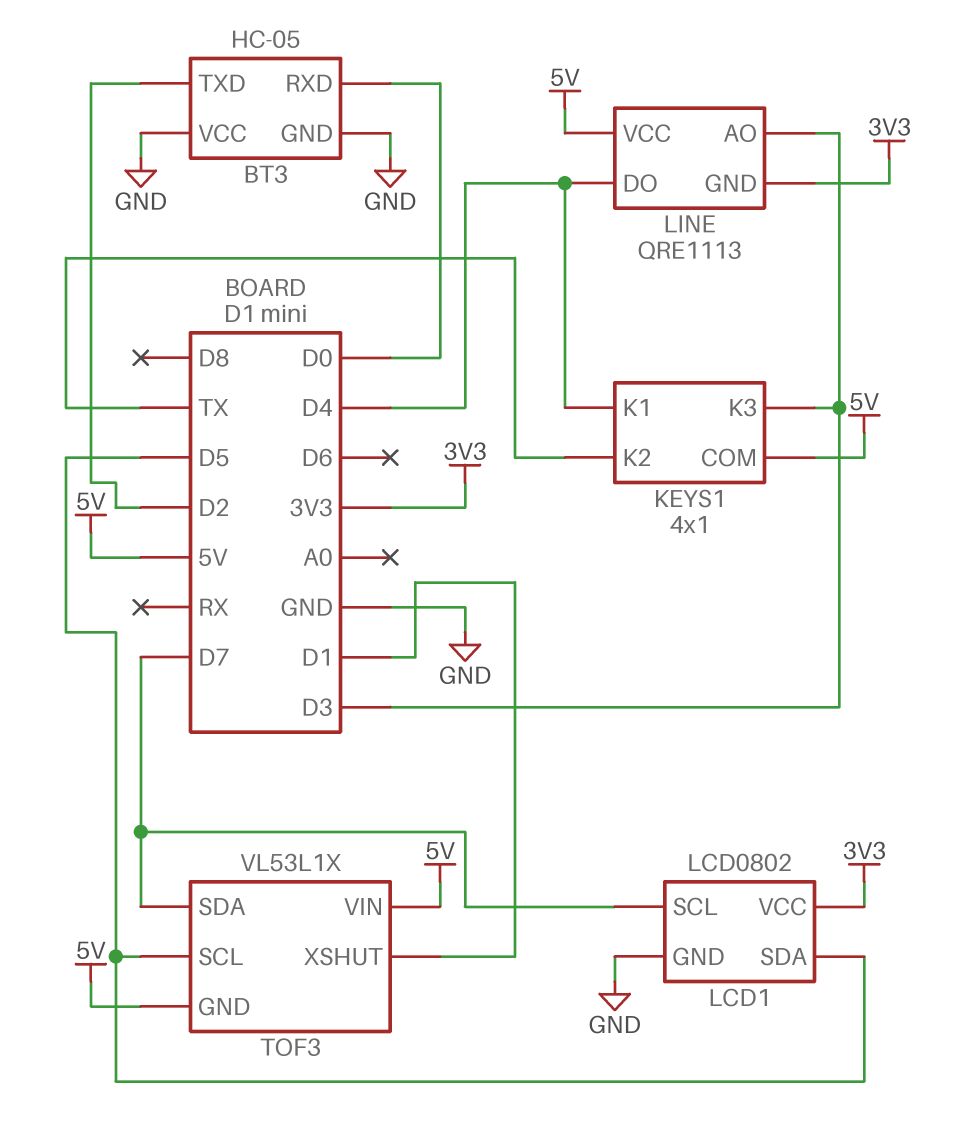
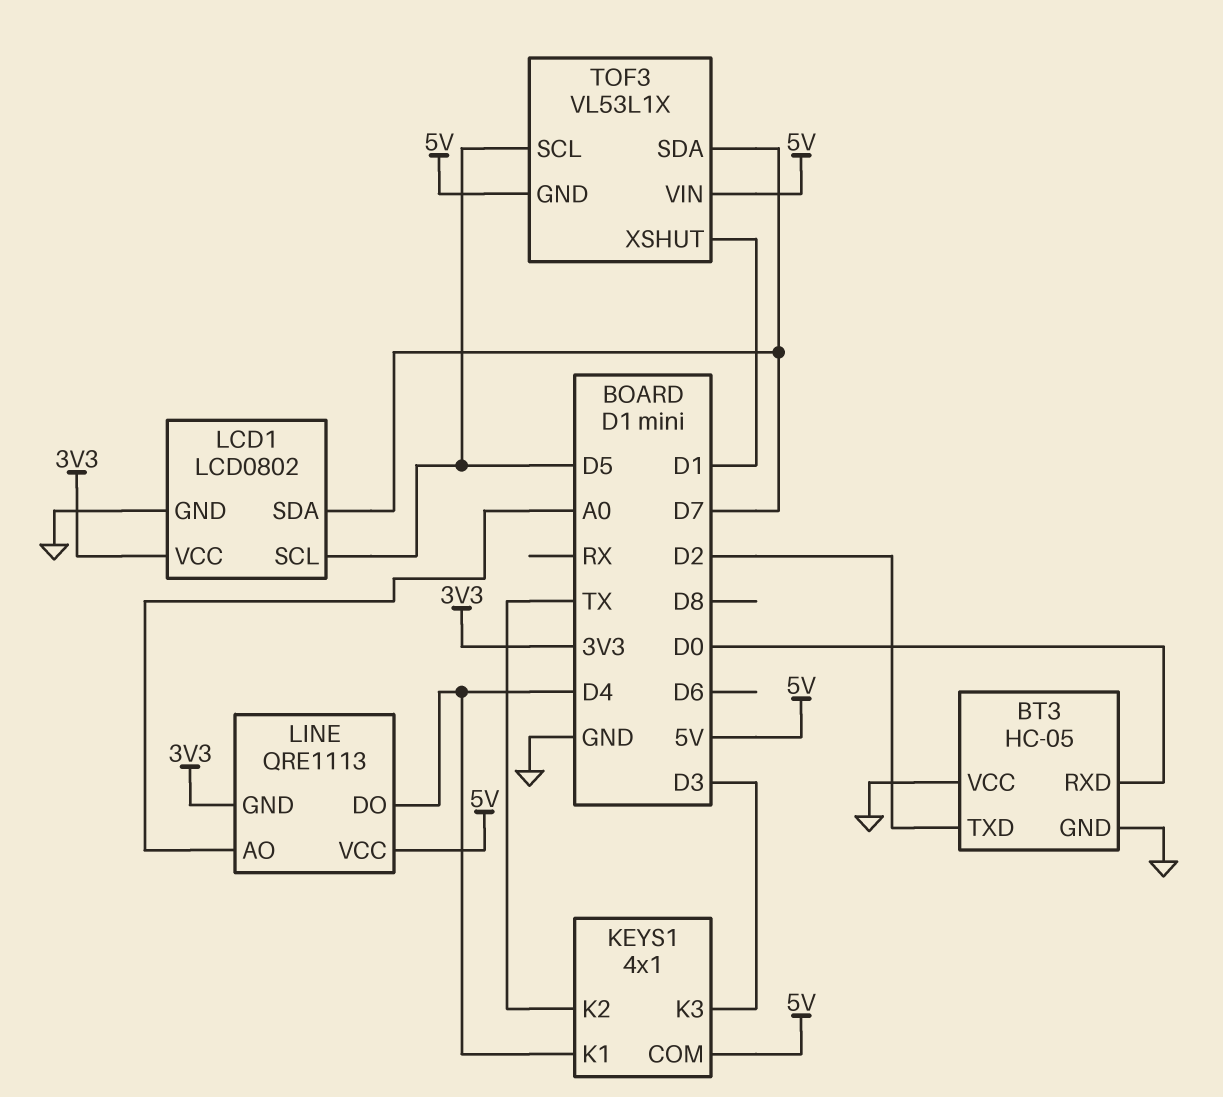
LCD1 pin SCL: D7 -> D5
LCD1 pin SDA: D5 -> D7
LINE pin AO: D3 -> A0

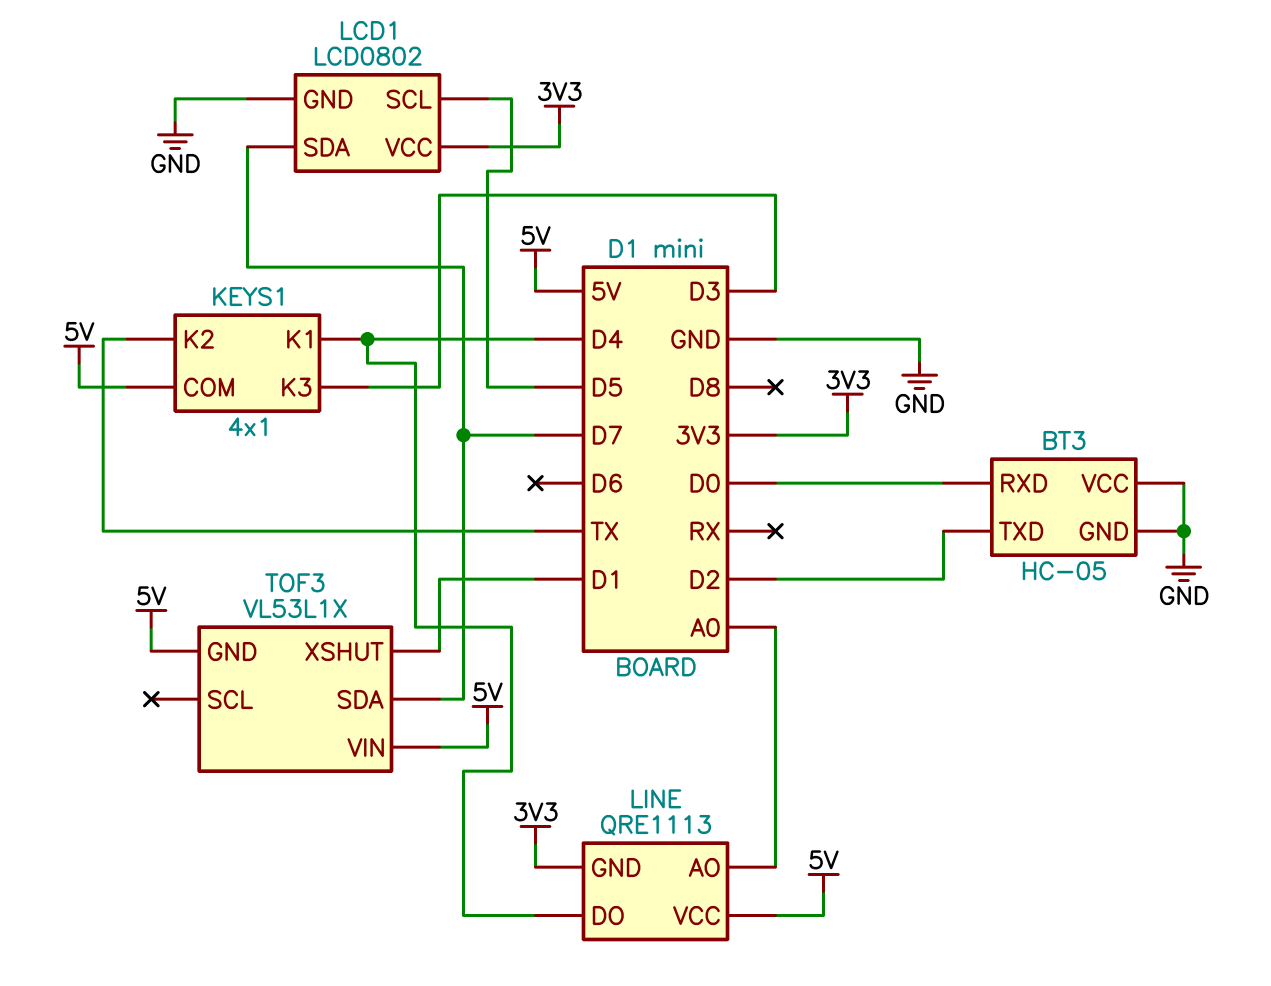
TOF3 pin SCL: D5 -> none

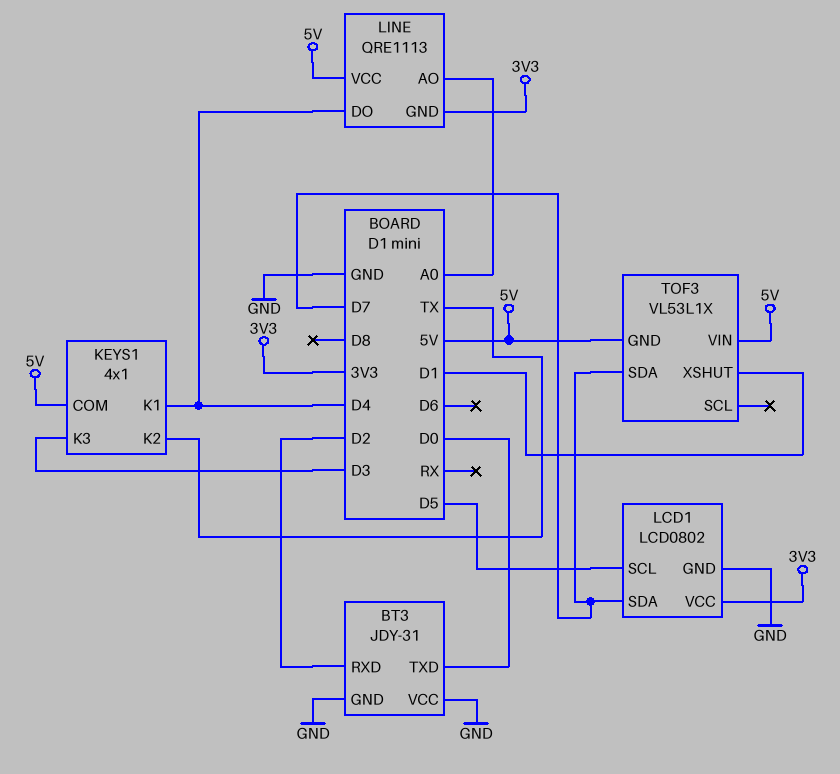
BT3: HC-05 -> JDY-31
BT3 pin RXD: D0 -> D2
BT3 pin TXD: D2 -> D0

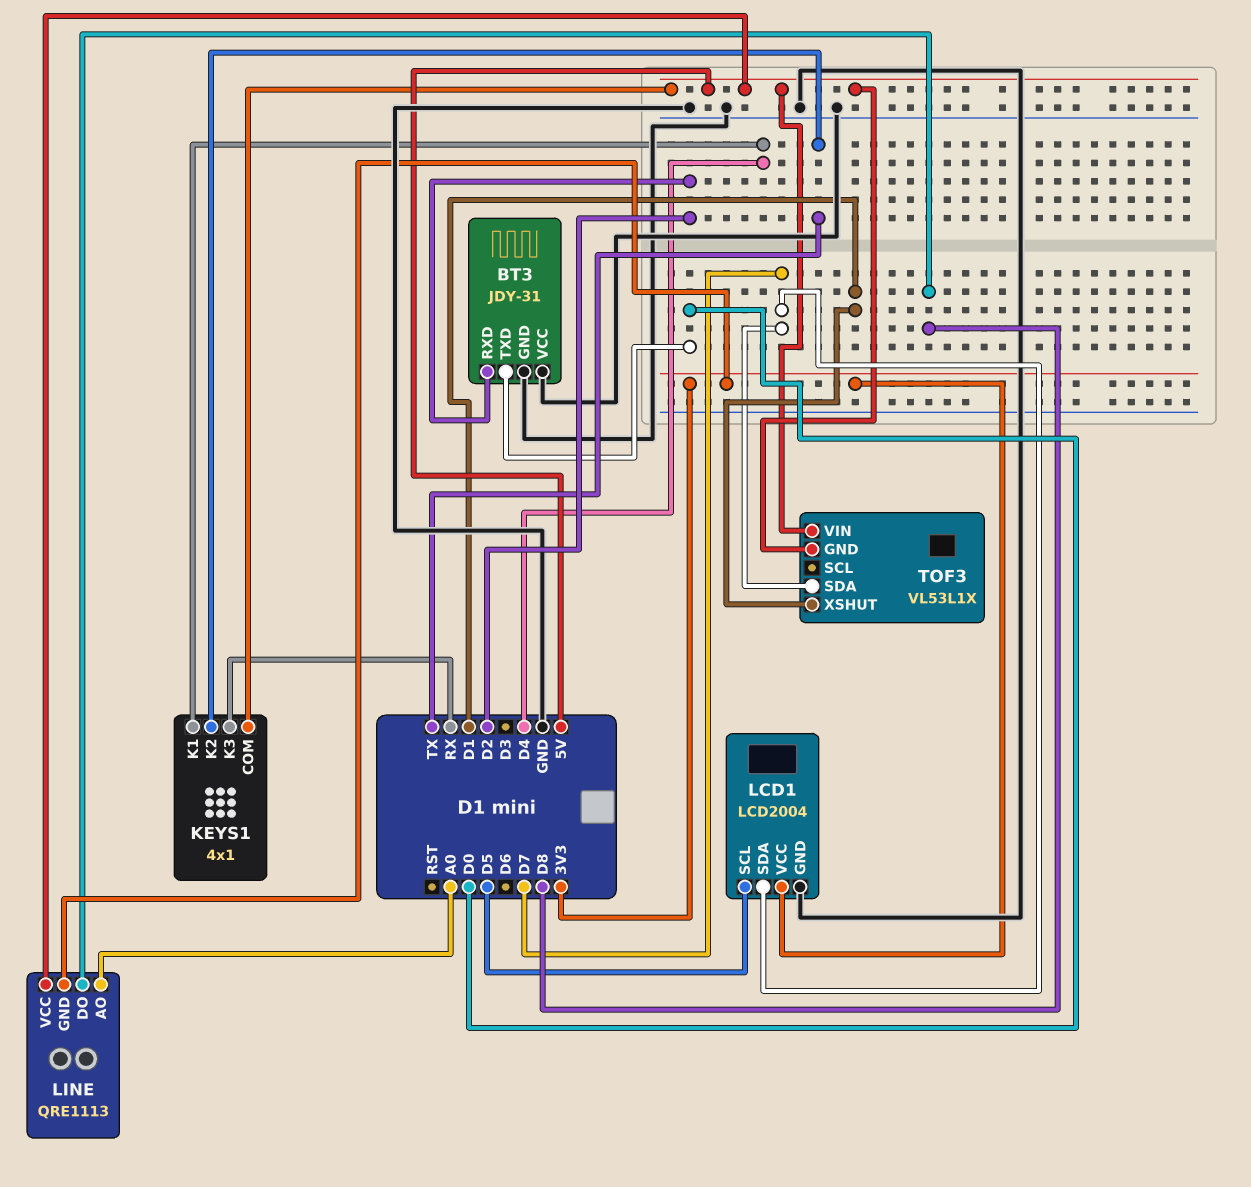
KEYS1 pin K3: D3 -> RX
LCD1: LCD0802 -> LCD2004
LINE pin DO: D4 -> D8

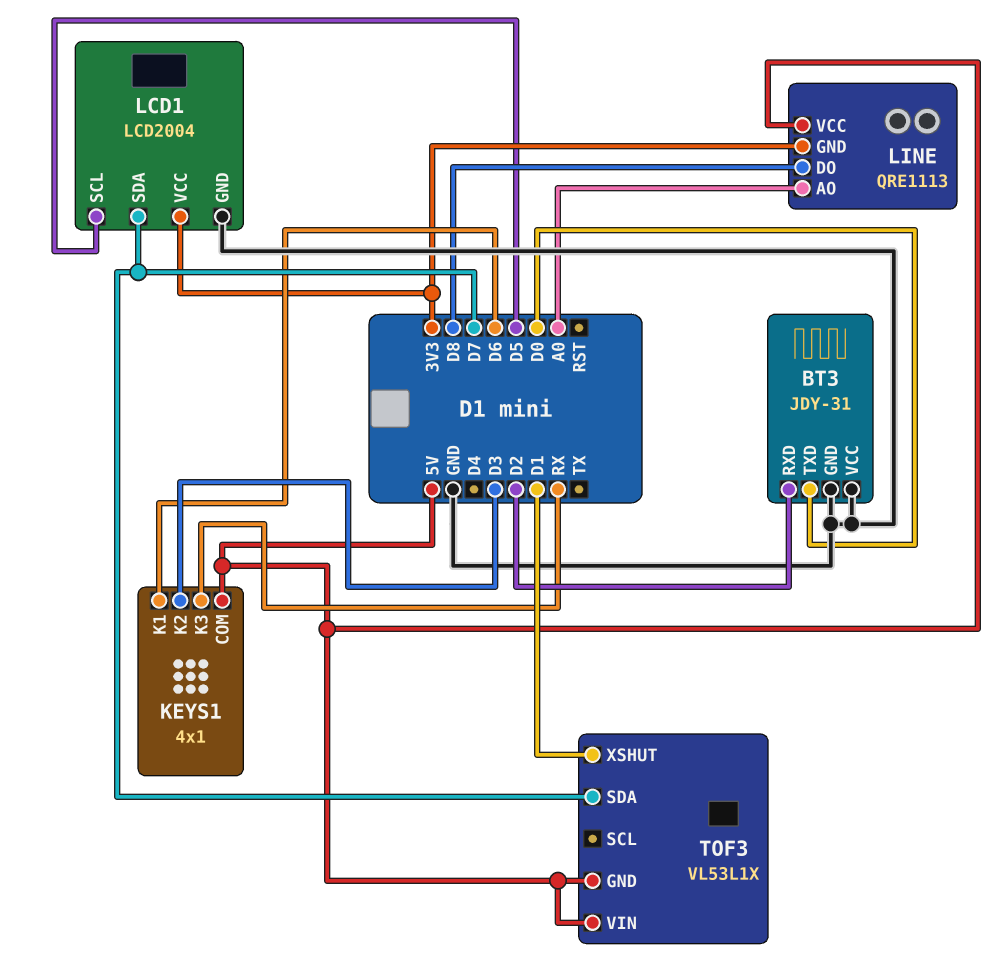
KEYS1 pin K1: D4 -> D6
KEYS1 pin K2: TX -> D3

